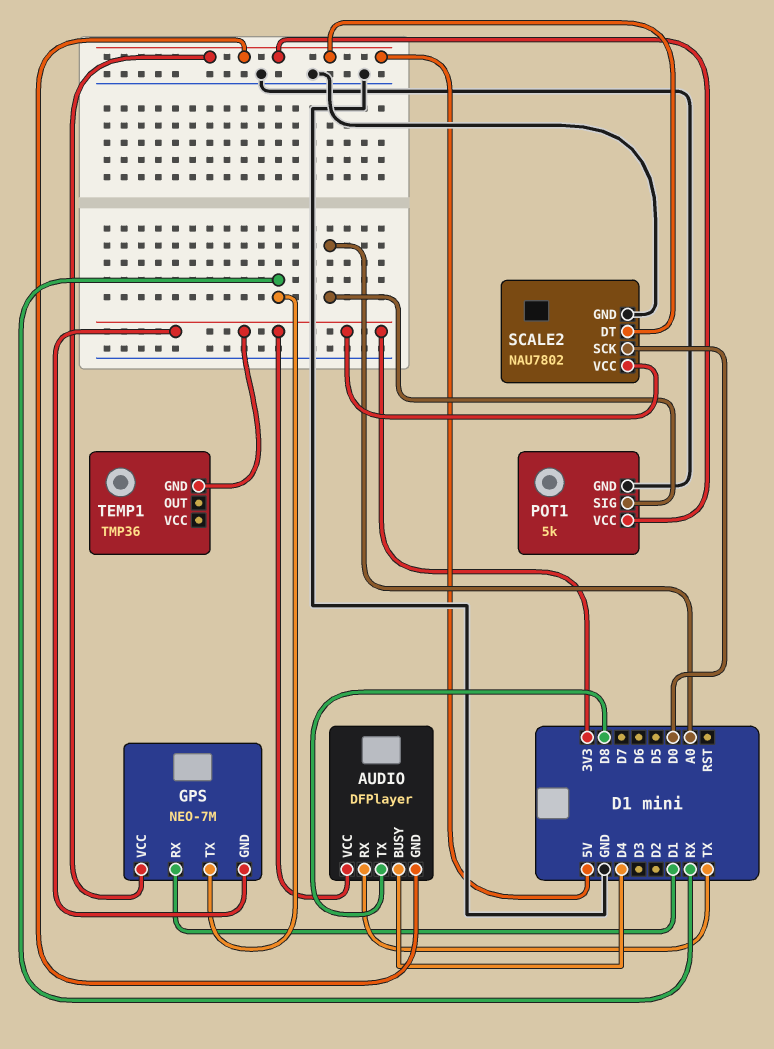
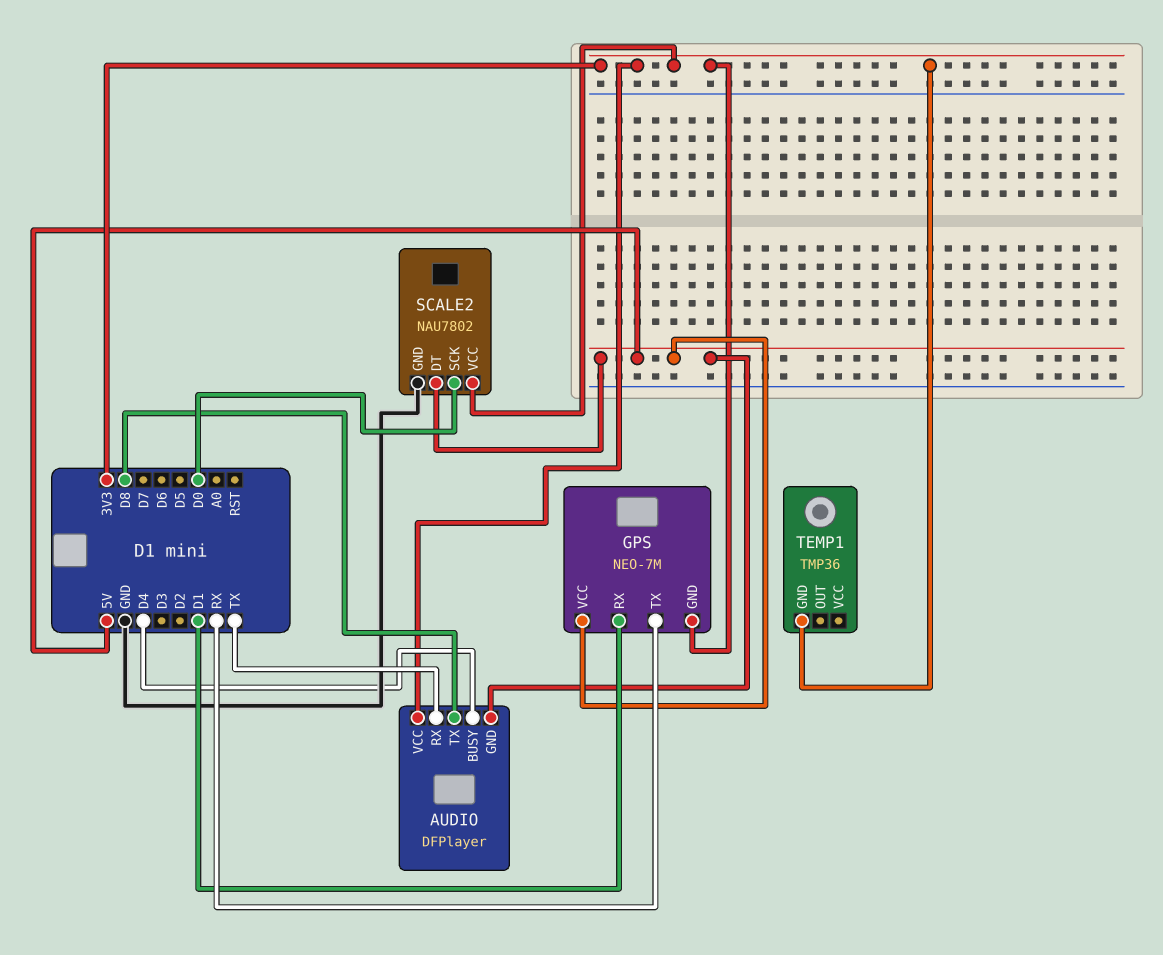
POT1: 5k -> none
POT1 pin GND: GND -> none
POT1 pin SIG: A0 -> none
POT1 pin VCC: 5V -> none

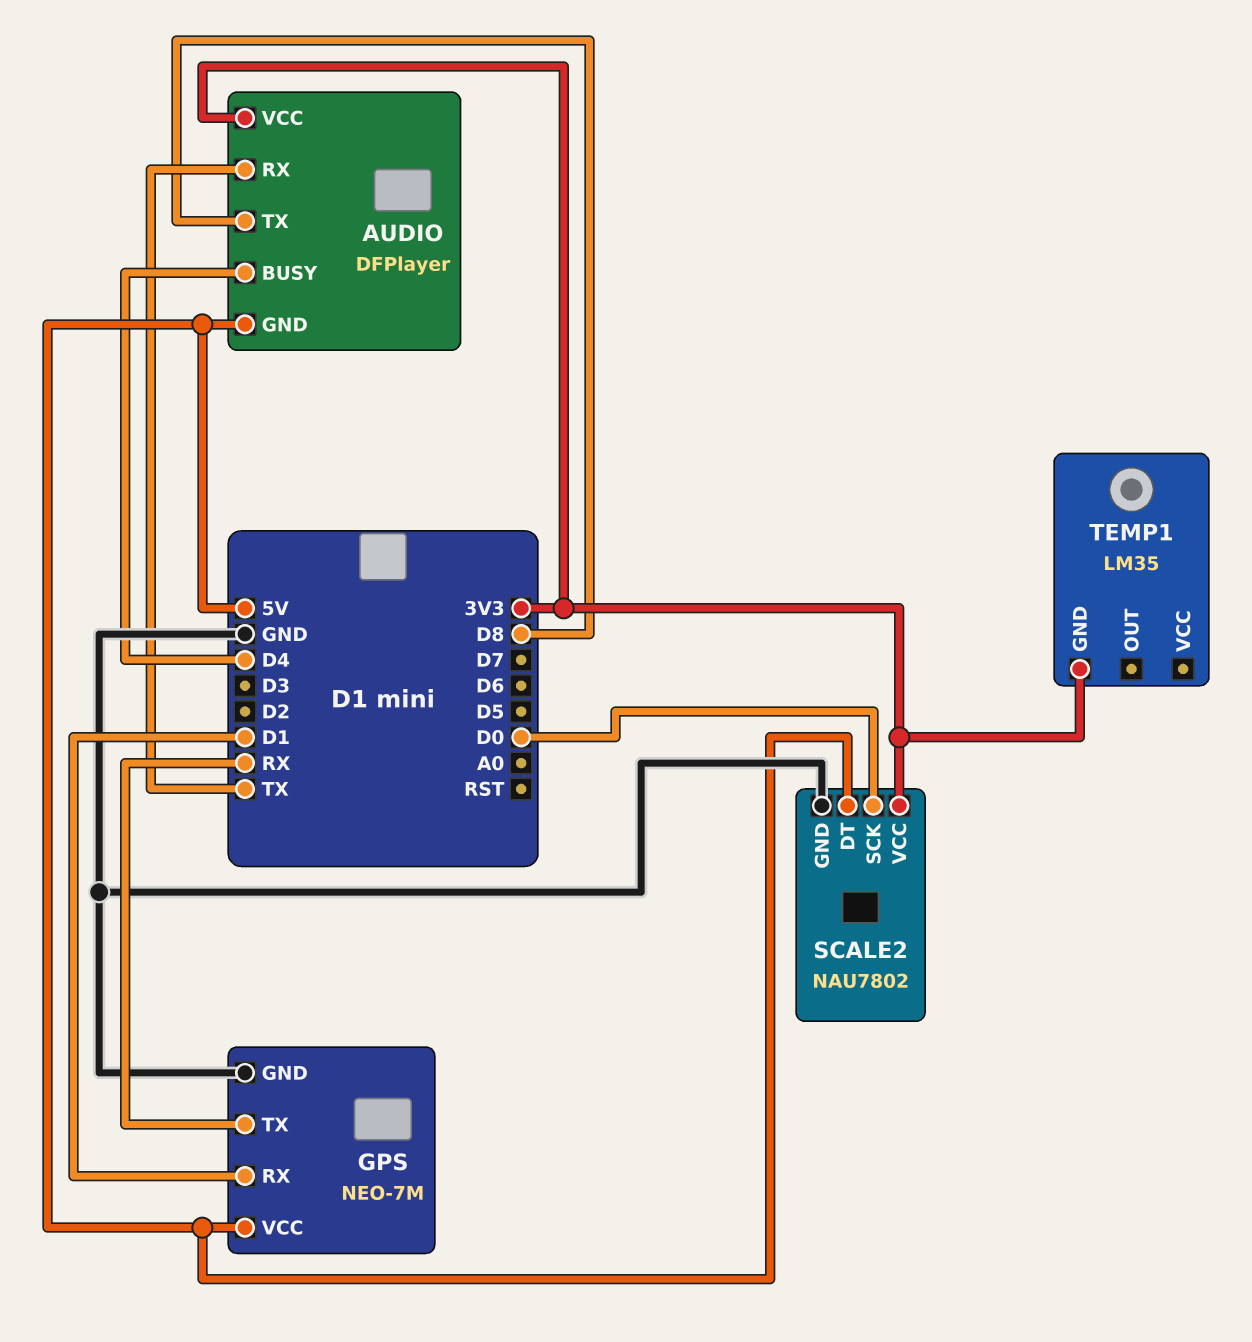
GPS pin GND: 3V3 -> GND
TEMP1: TMP36 -> LM35

